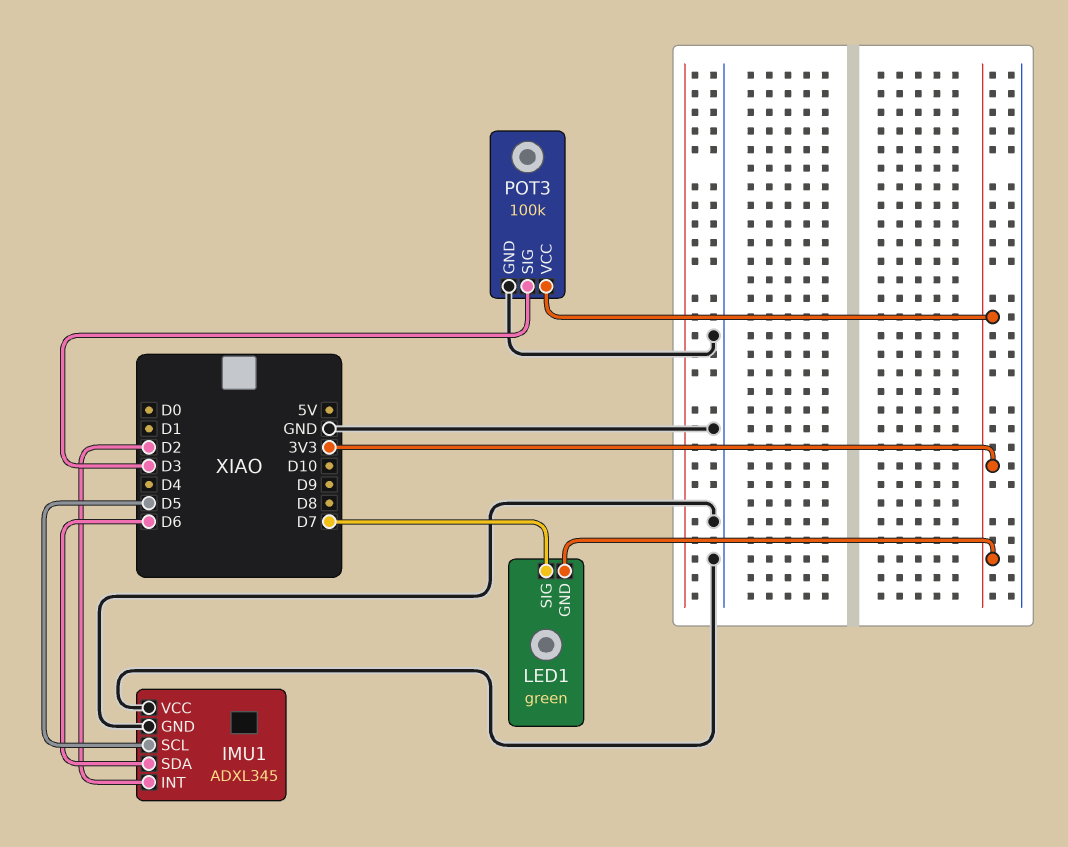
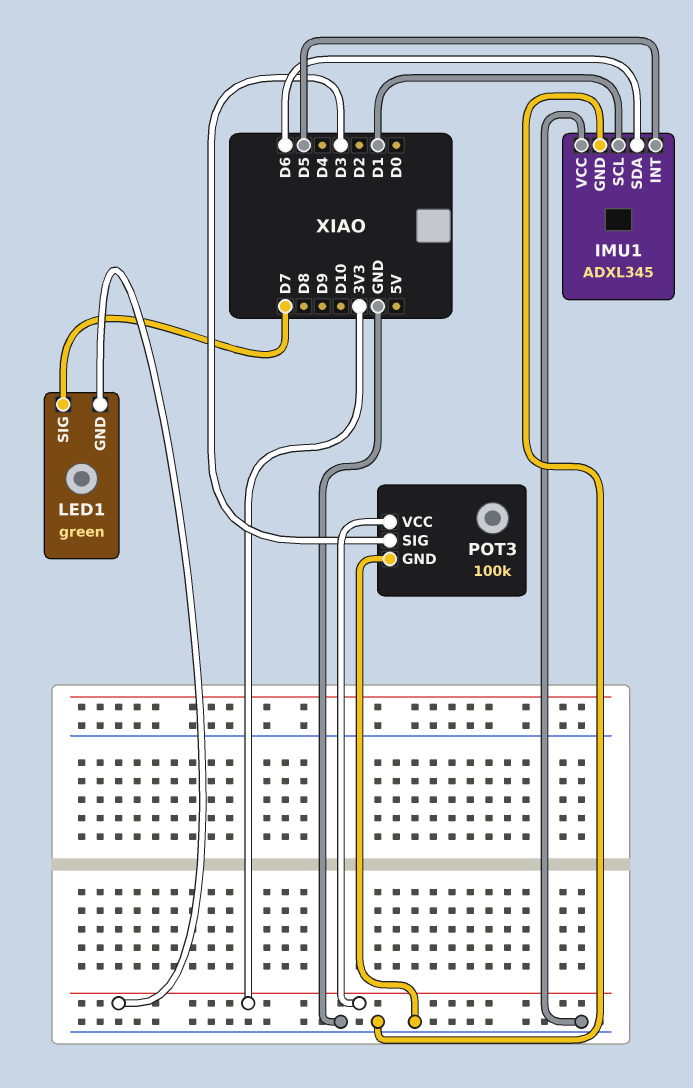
IMU1 pin INT: D2 -> D5
IMU1 pin SCL: D5 -> D1

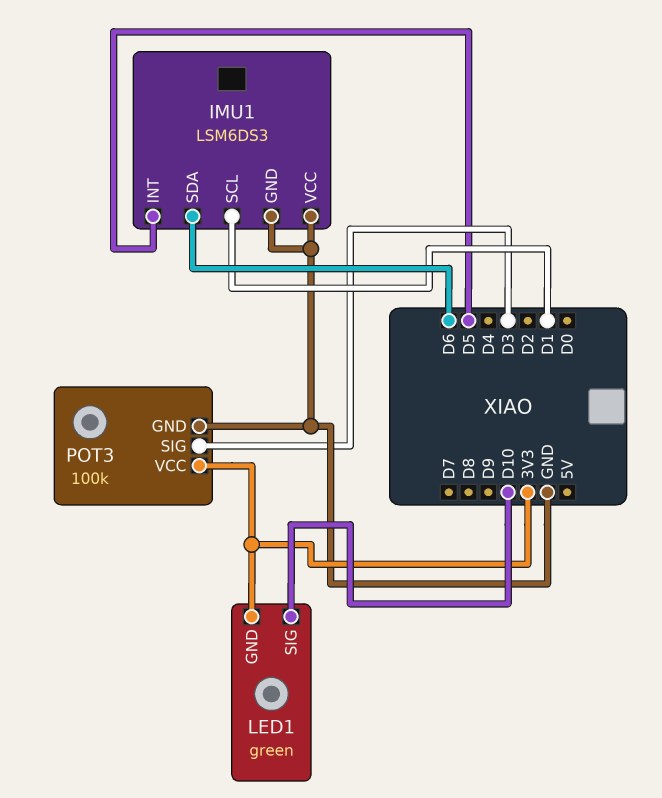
IMU1: ADXL345 -> LSM6DS3
LED1 pin SIG: D7 -> D10

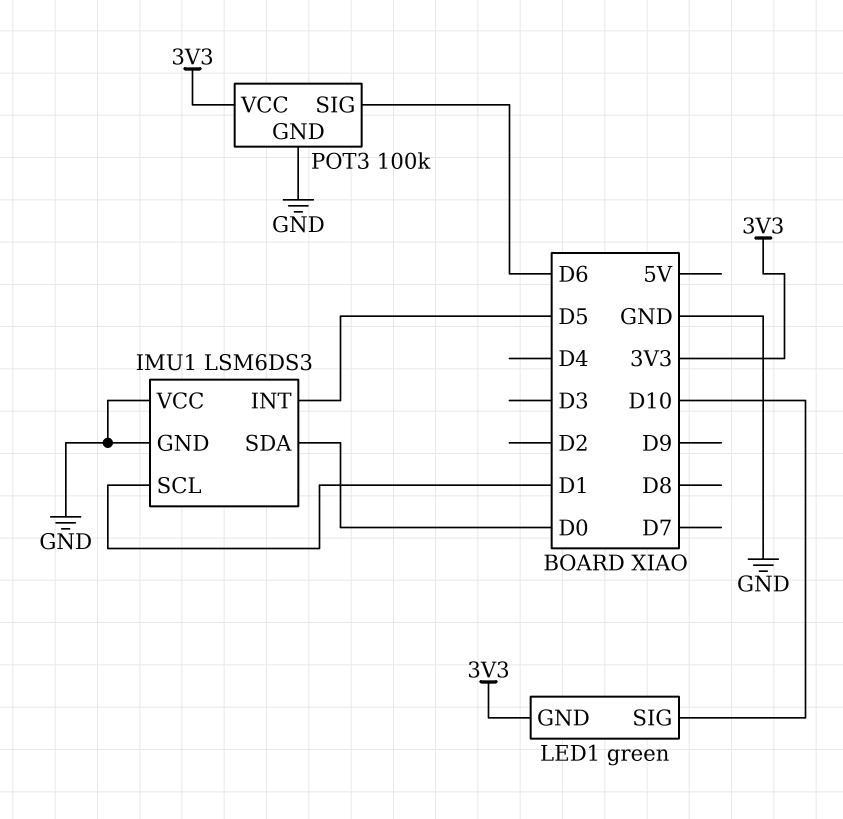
IMU1 pin SDA: D6 -> D0
POT3 pin SIG: D3 -> D6

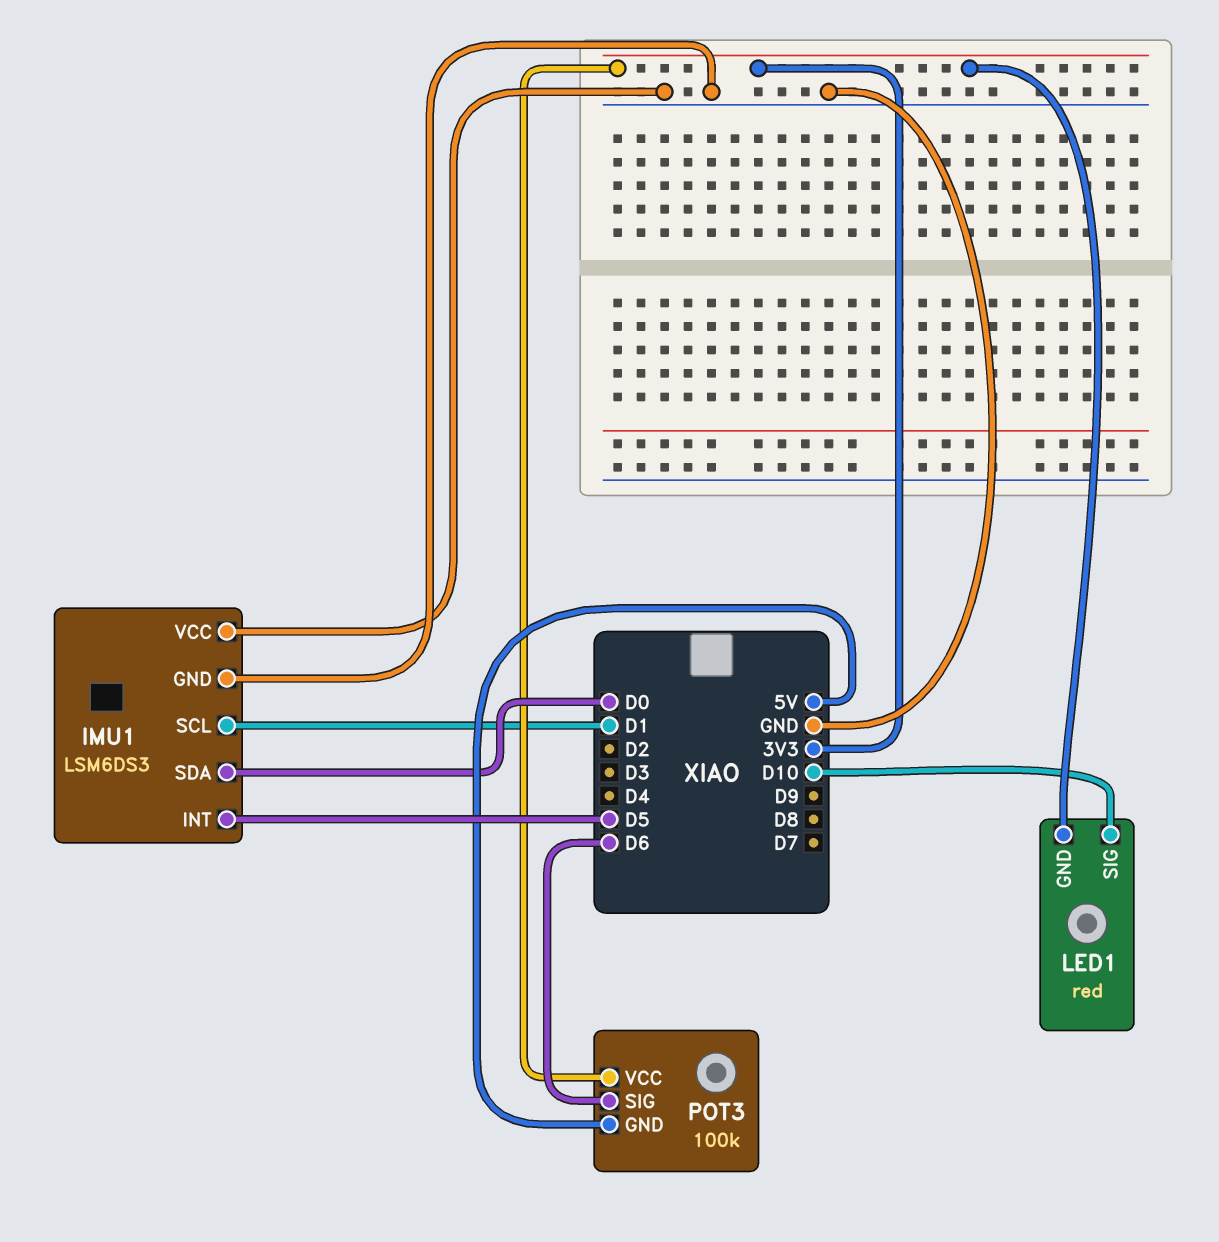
LED1: green -> red
POT3 pin GND: GND -> 5V

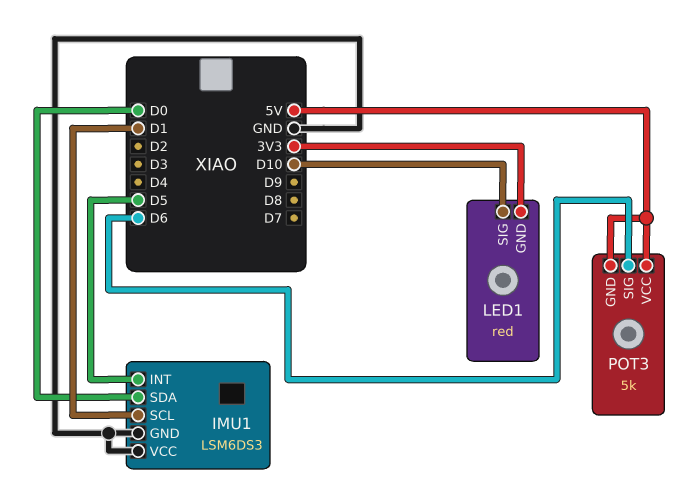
POT3: 100k -> 5k
POT3 pin VCC: 3V3 -> 5V

